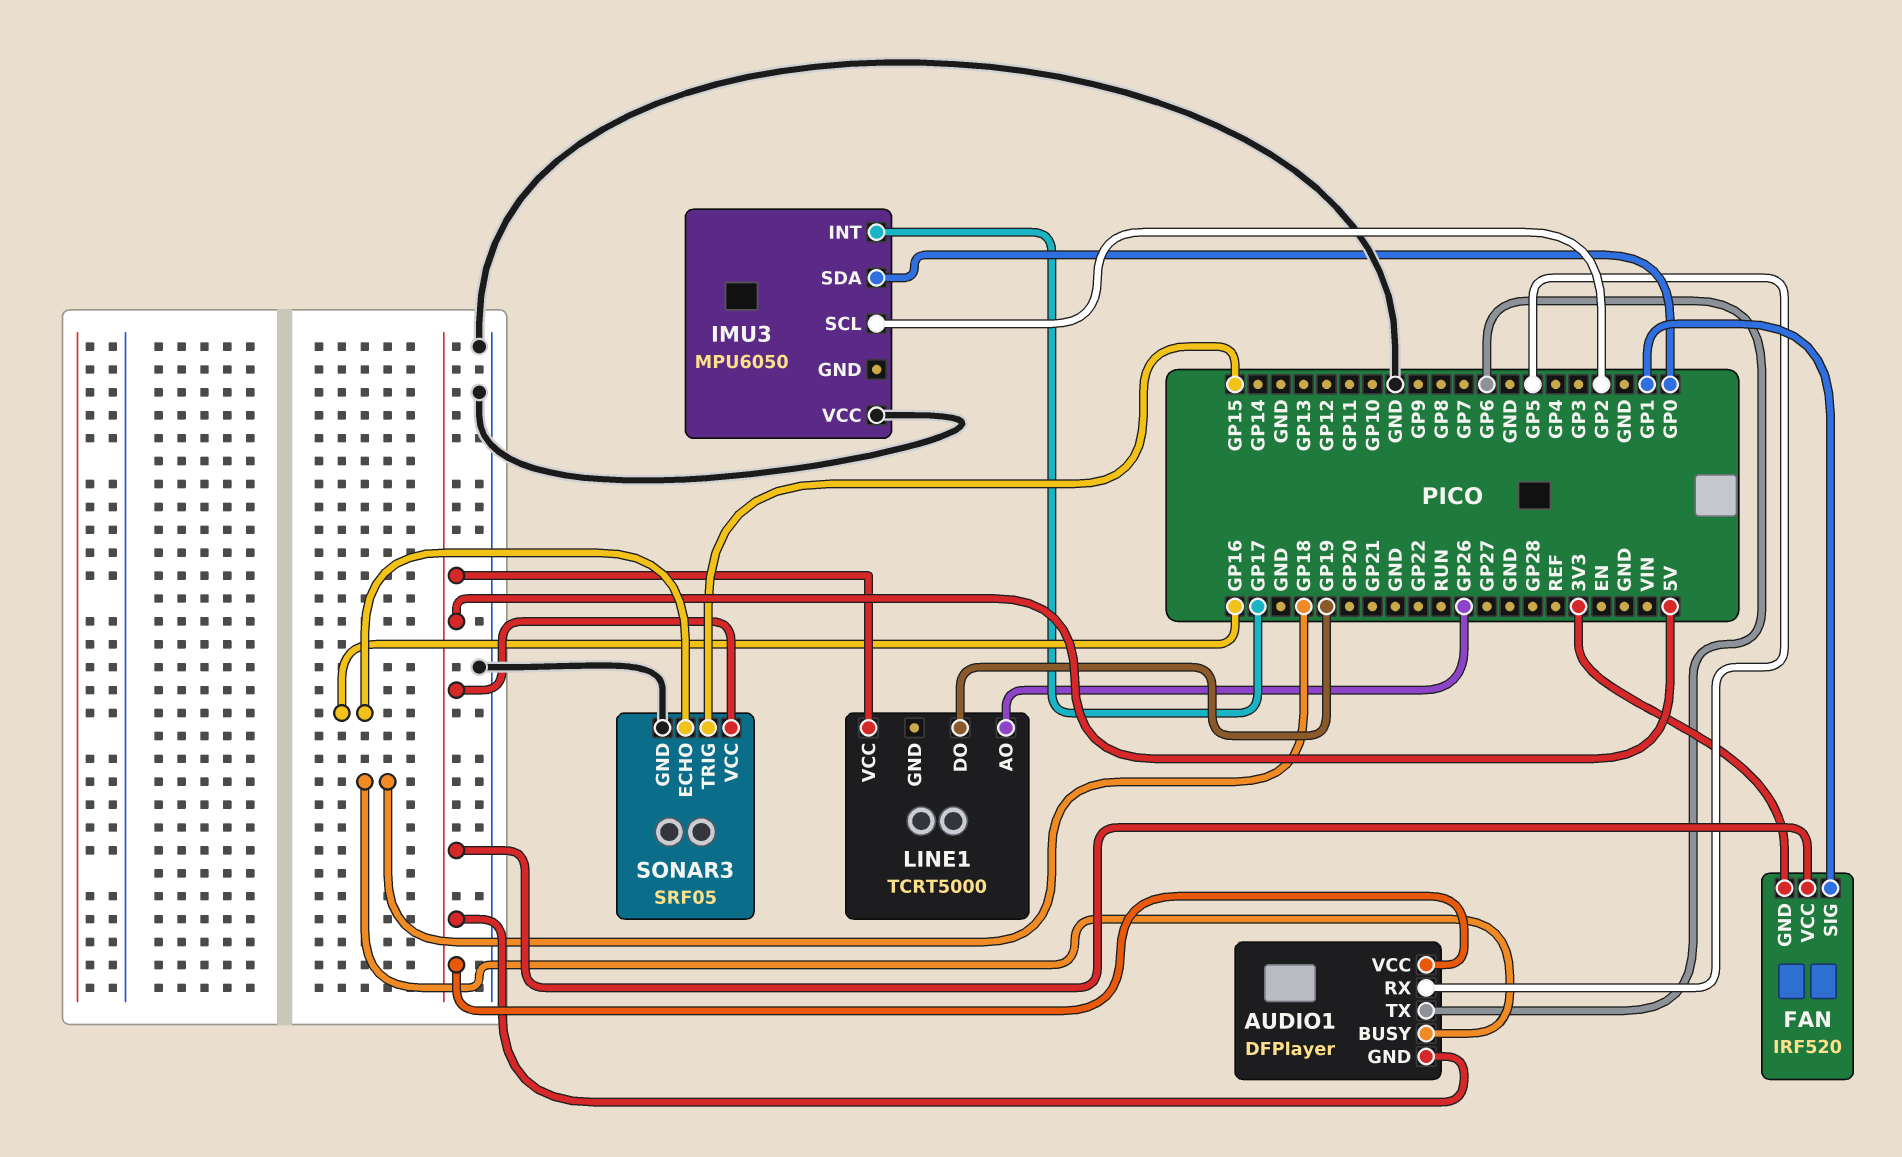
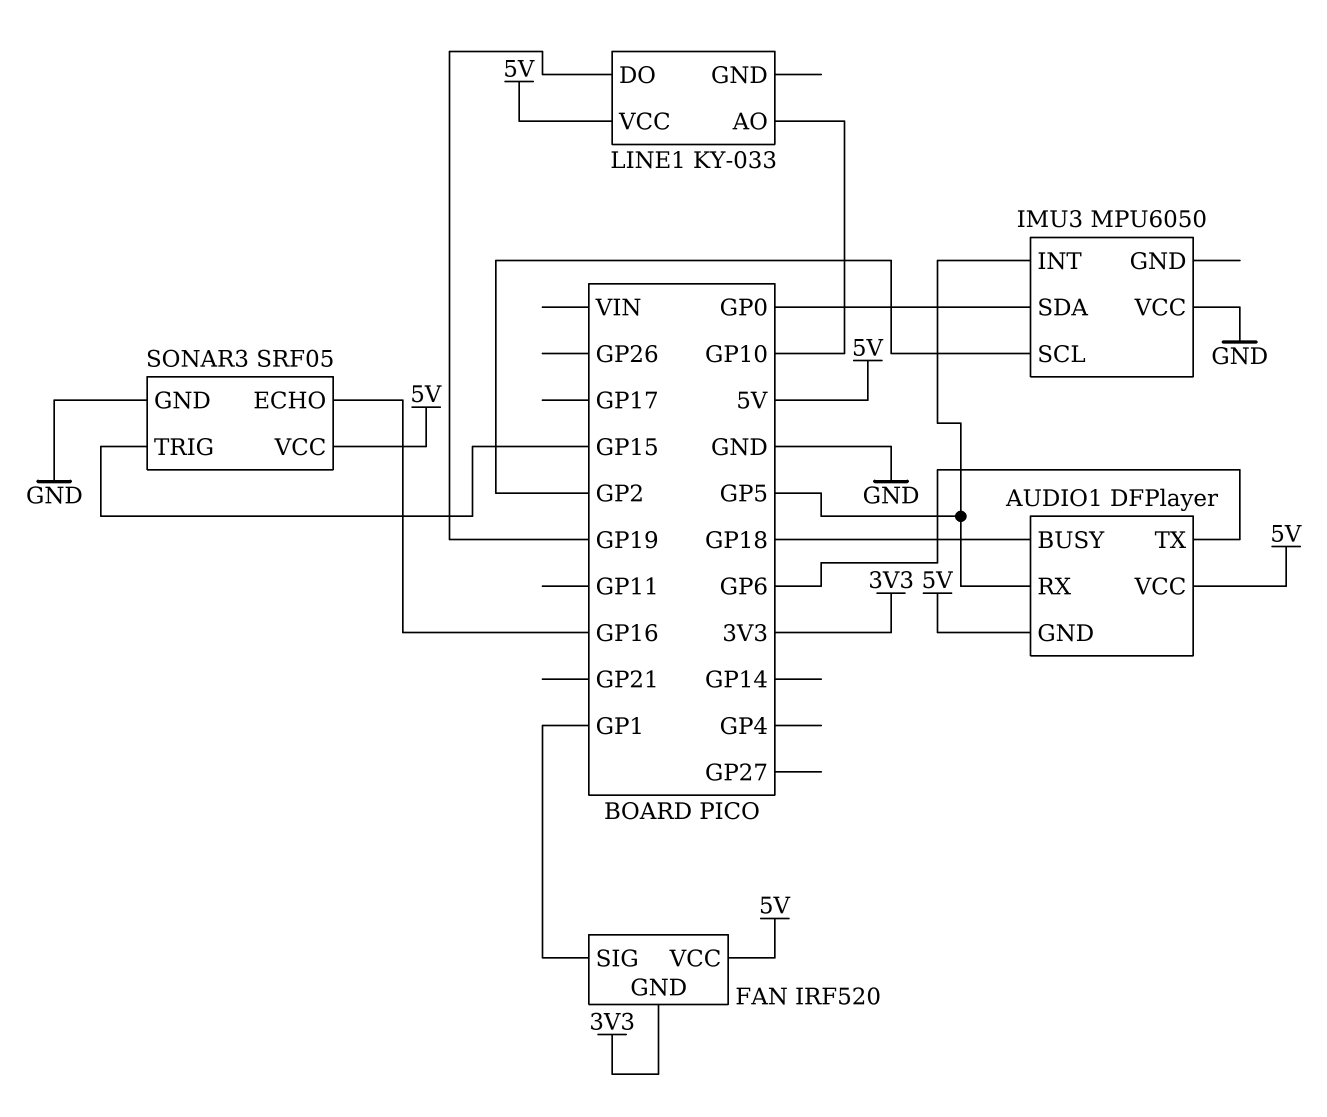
IMU3 pin INT: GP17 -> GP5
LINE1: TCRT5000 -> KY-033
LINE1 pin AO: GP26 -> GP10

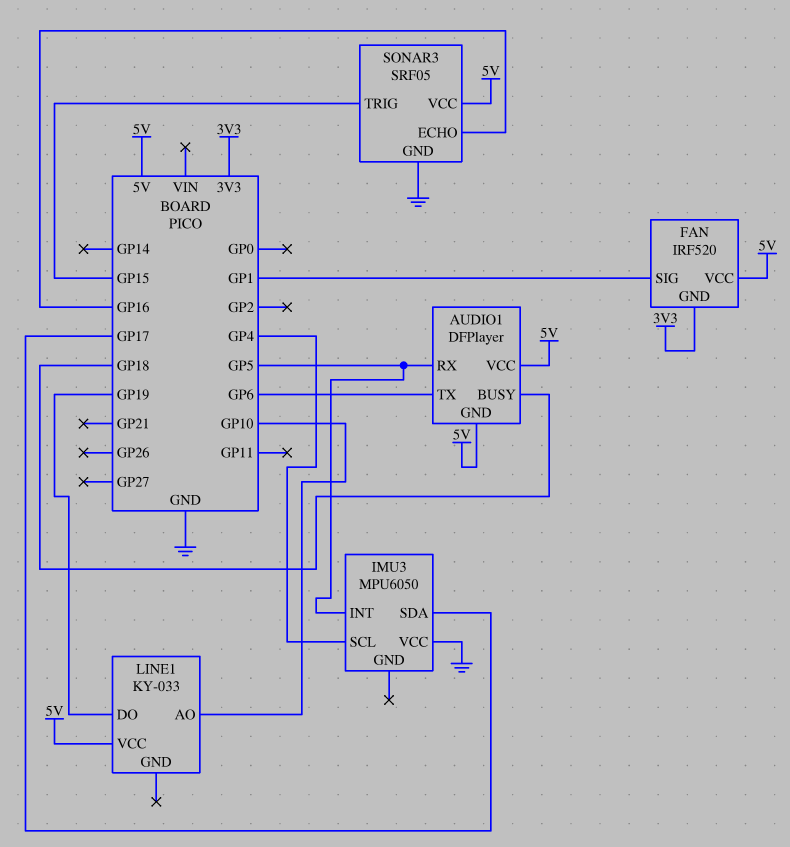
IMU3 pin SCL: GP2 -> GP4
IMU3 pin SDA: GP0 -> GP17

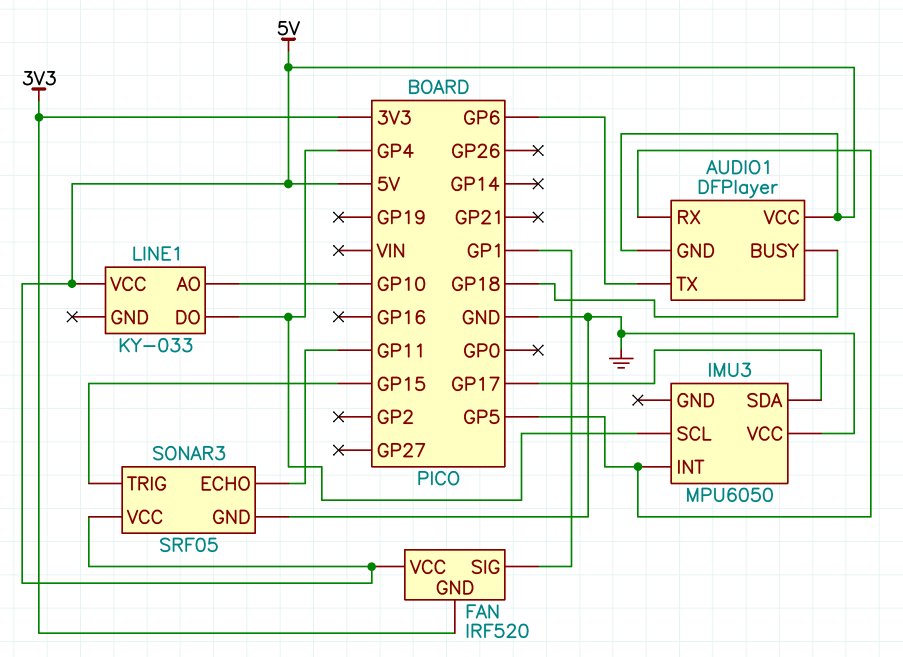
LINE1 pin DO: GP19 -> GP4
SONAR3 pin ECHO: GP16 -> GP11

